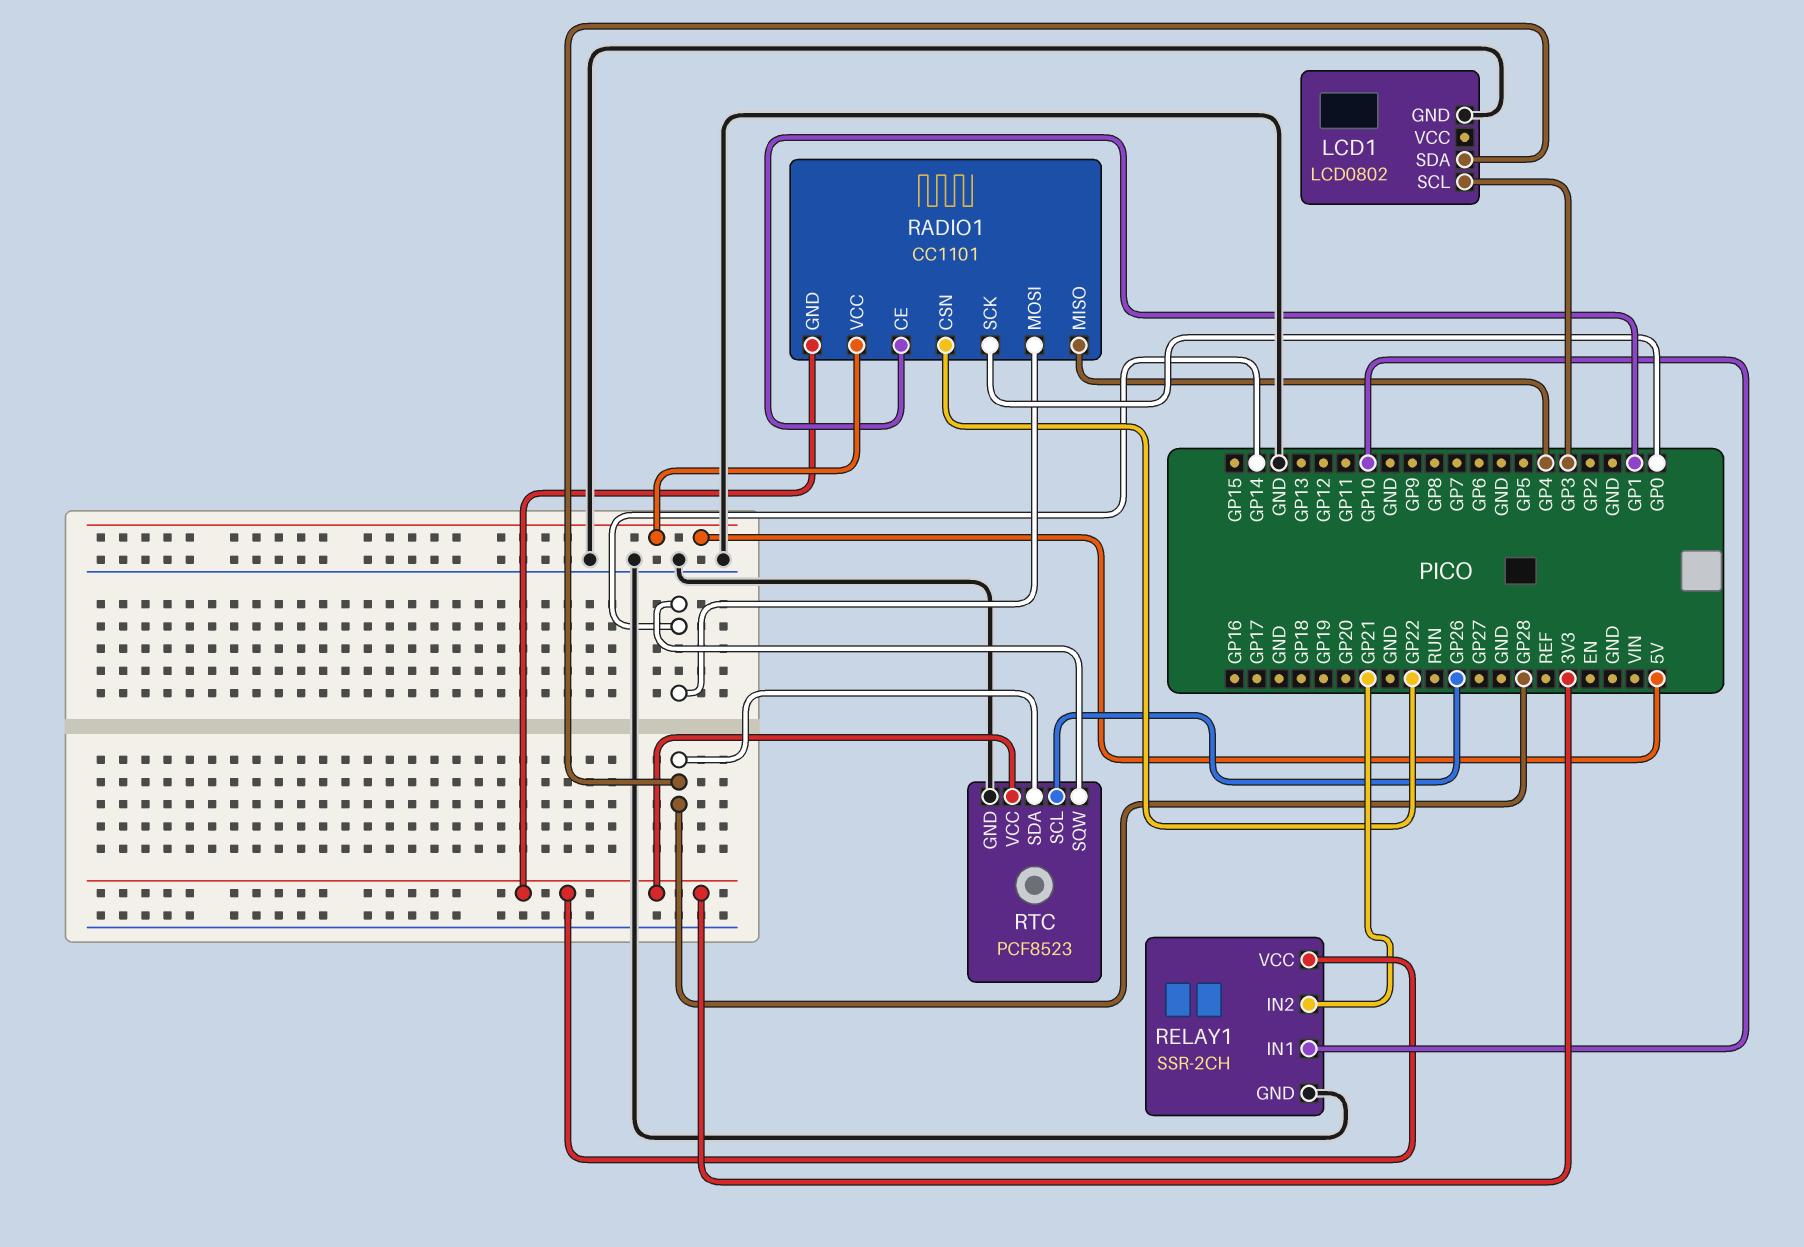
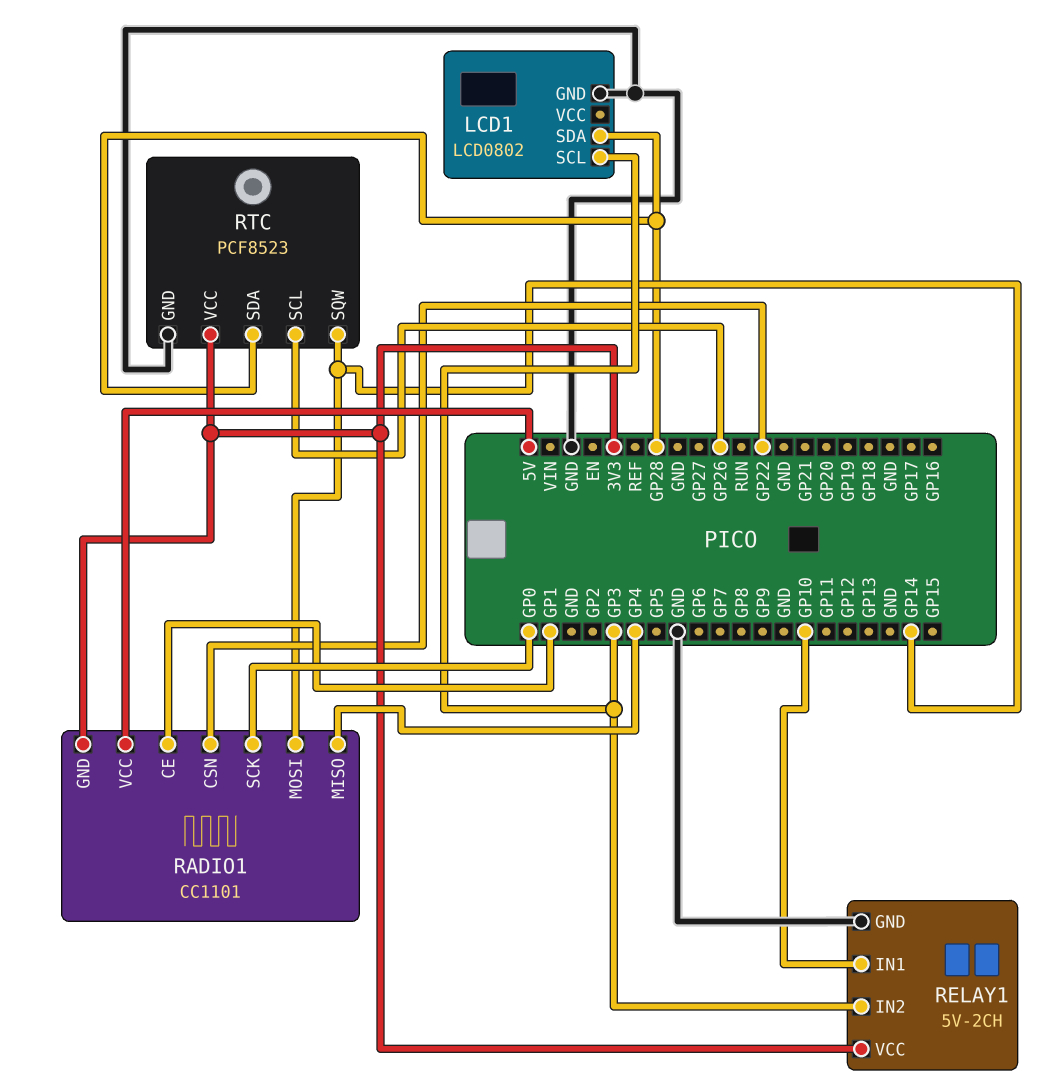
RELAY1: SSR-2CH -> 5V-2CH
RELAY1 pin IN2: GP21 -> GP3

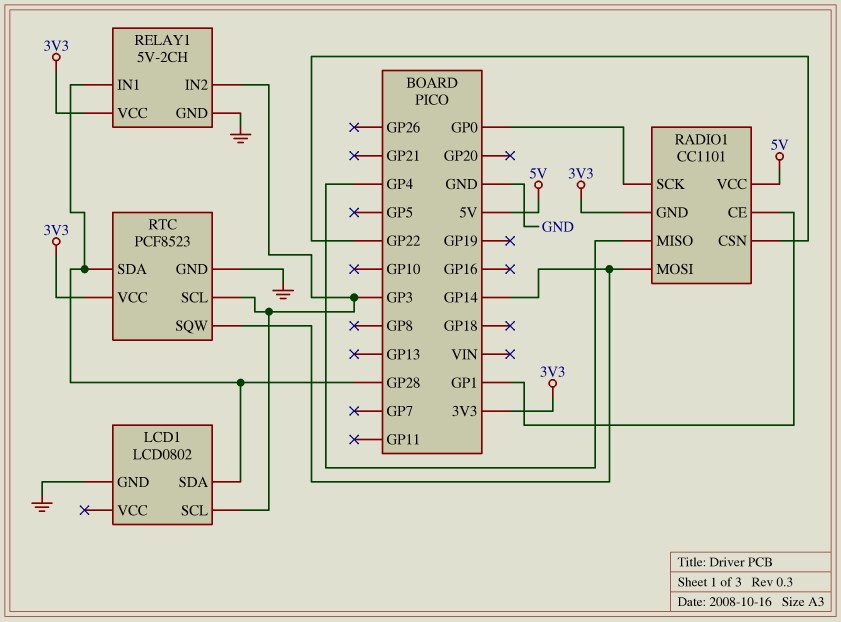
RELAY1 pin IN1: GP10 -> GP28
RTC pin SCL: GP26 -> GP3

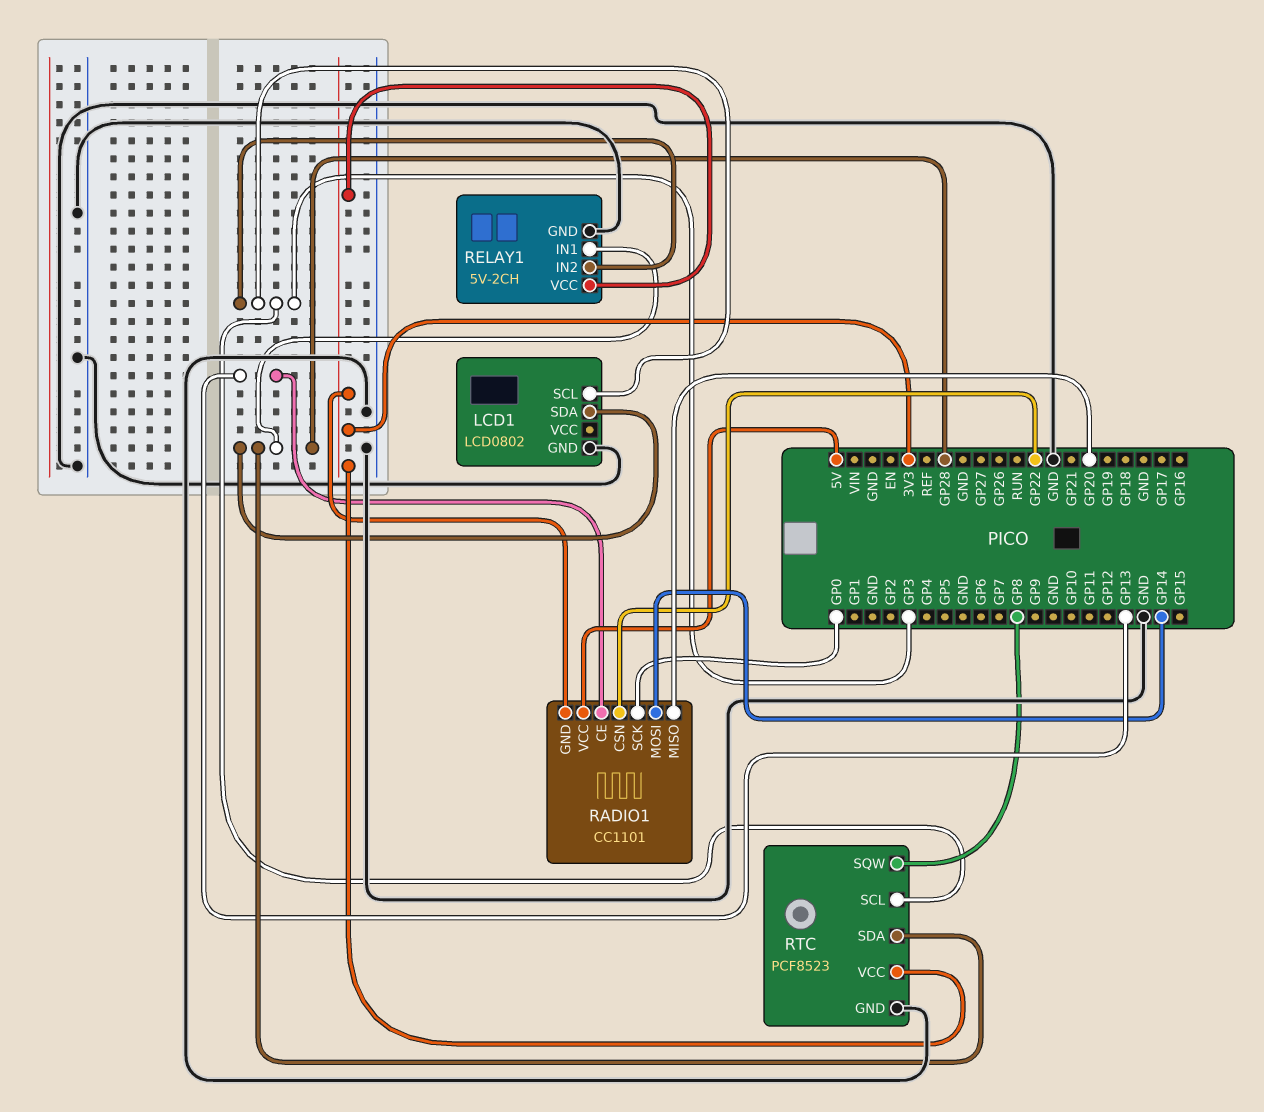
RADIO1 pin CE: GP1 -> GP13
RADIO1 pin MISO: GP4 -> GP20
RTC pin SQW: GP14 -> GP8

